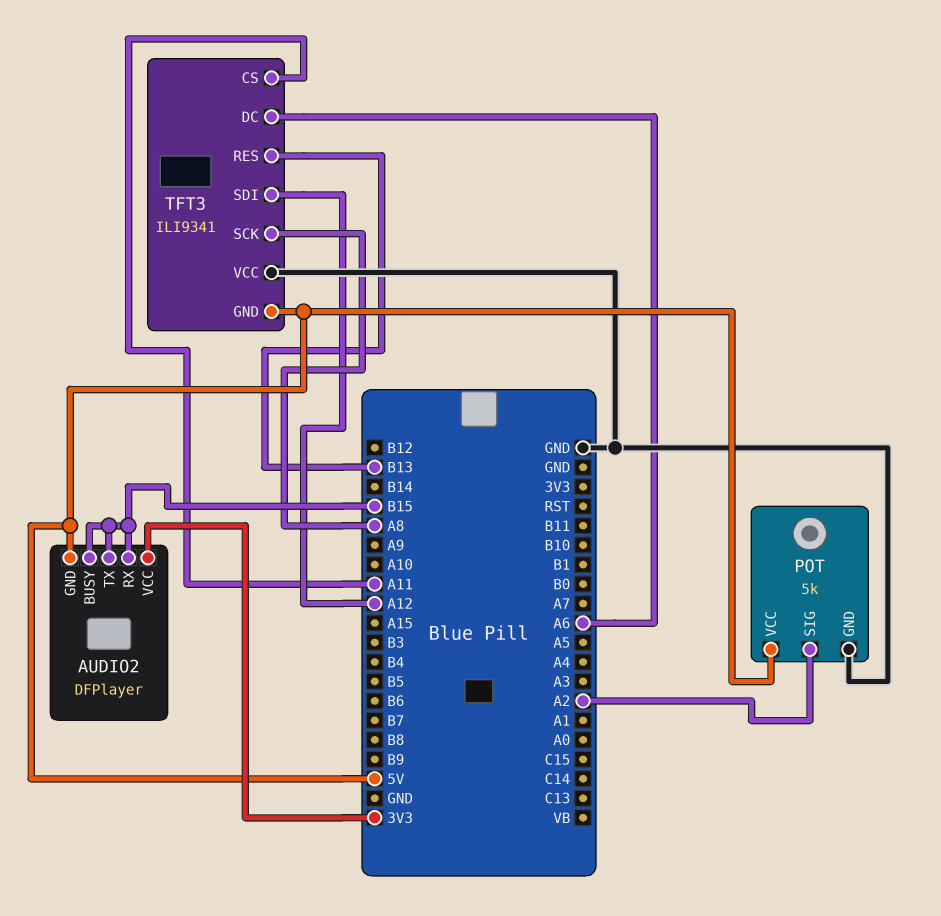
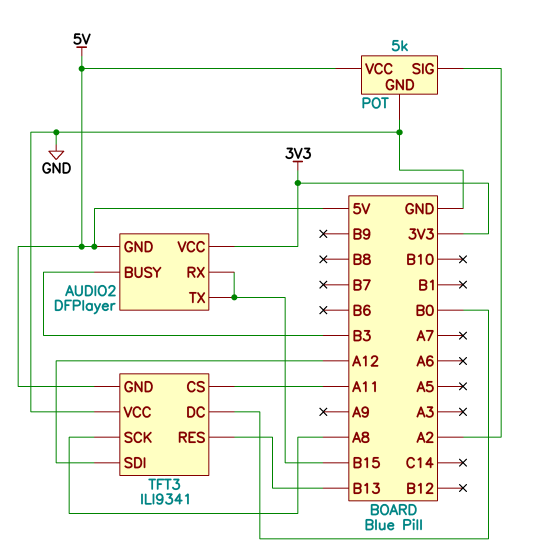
AUDIO2 pin BUSY: B15 -> B3
TFT3 pin DC: A6 -> B0

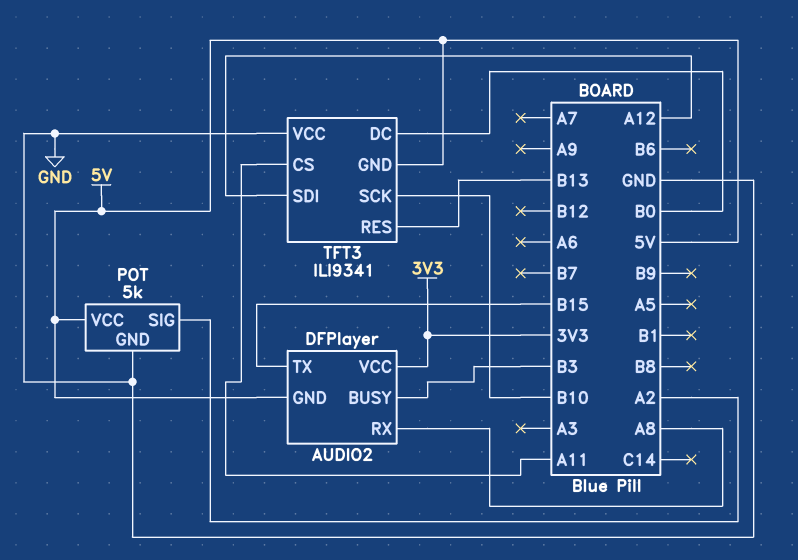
AUDIO2 pin RX: B15 -> A8
TFT3 pin SCK: A8 -> B10

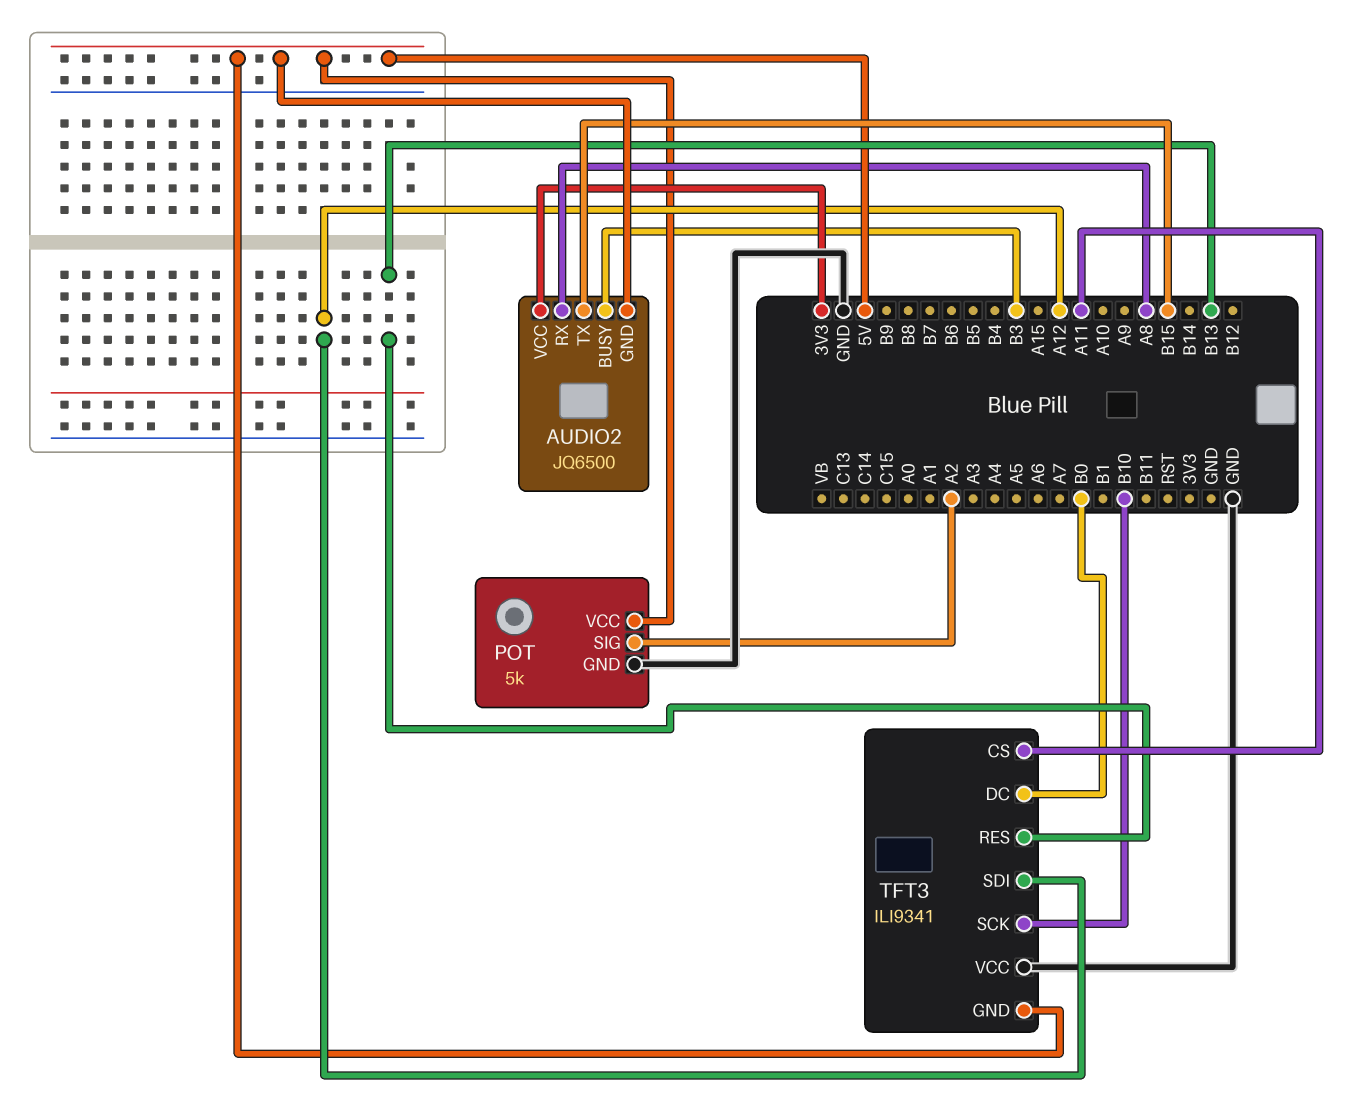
AUDIO2: DFPlayer -> JQ6500

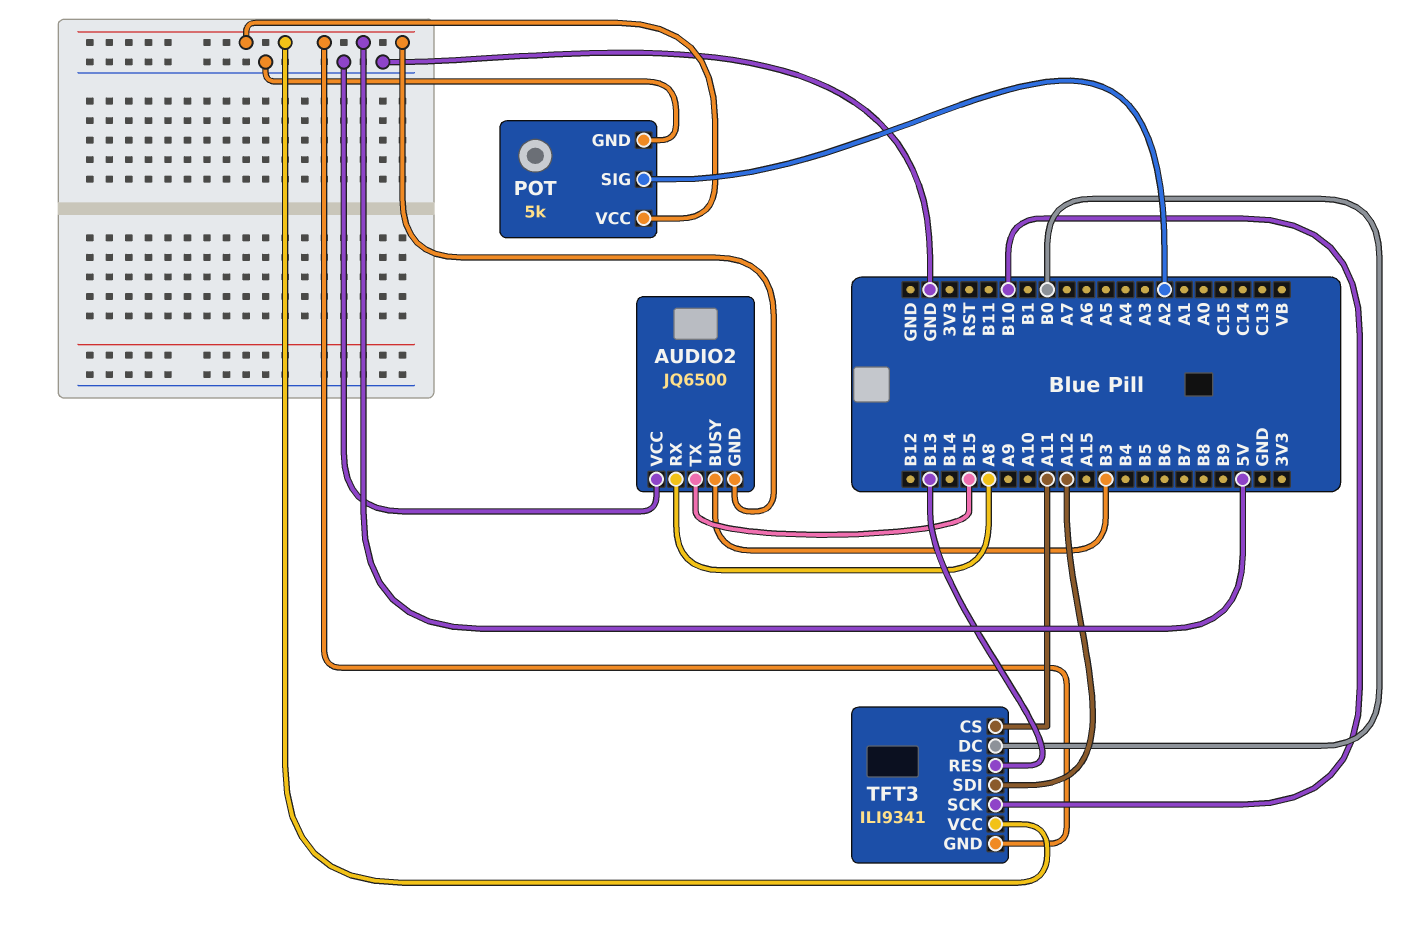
AUDIO2 pin VCC: 3V3 -> GND
TFT3 pin VCC: GND -> 5V

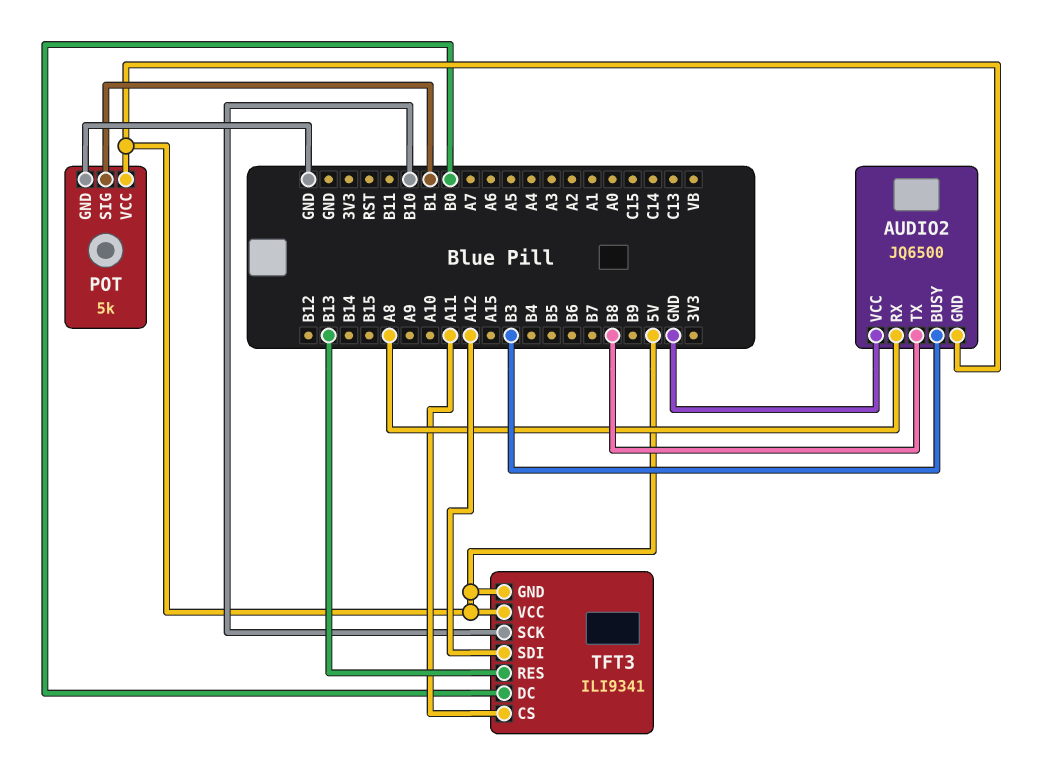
AUDIO2 pin TX: B15 -> B8
POT pin SIG: A2 -> B1

